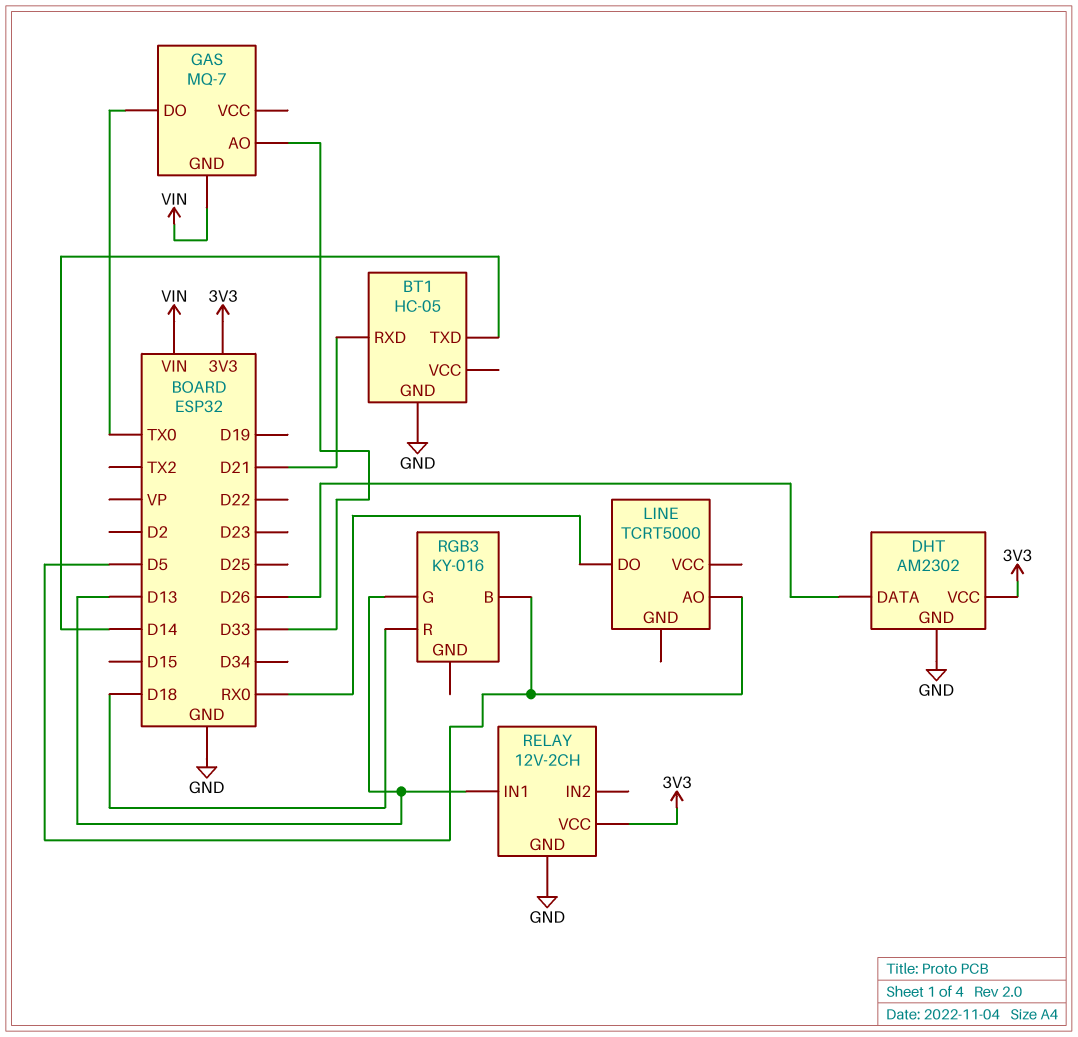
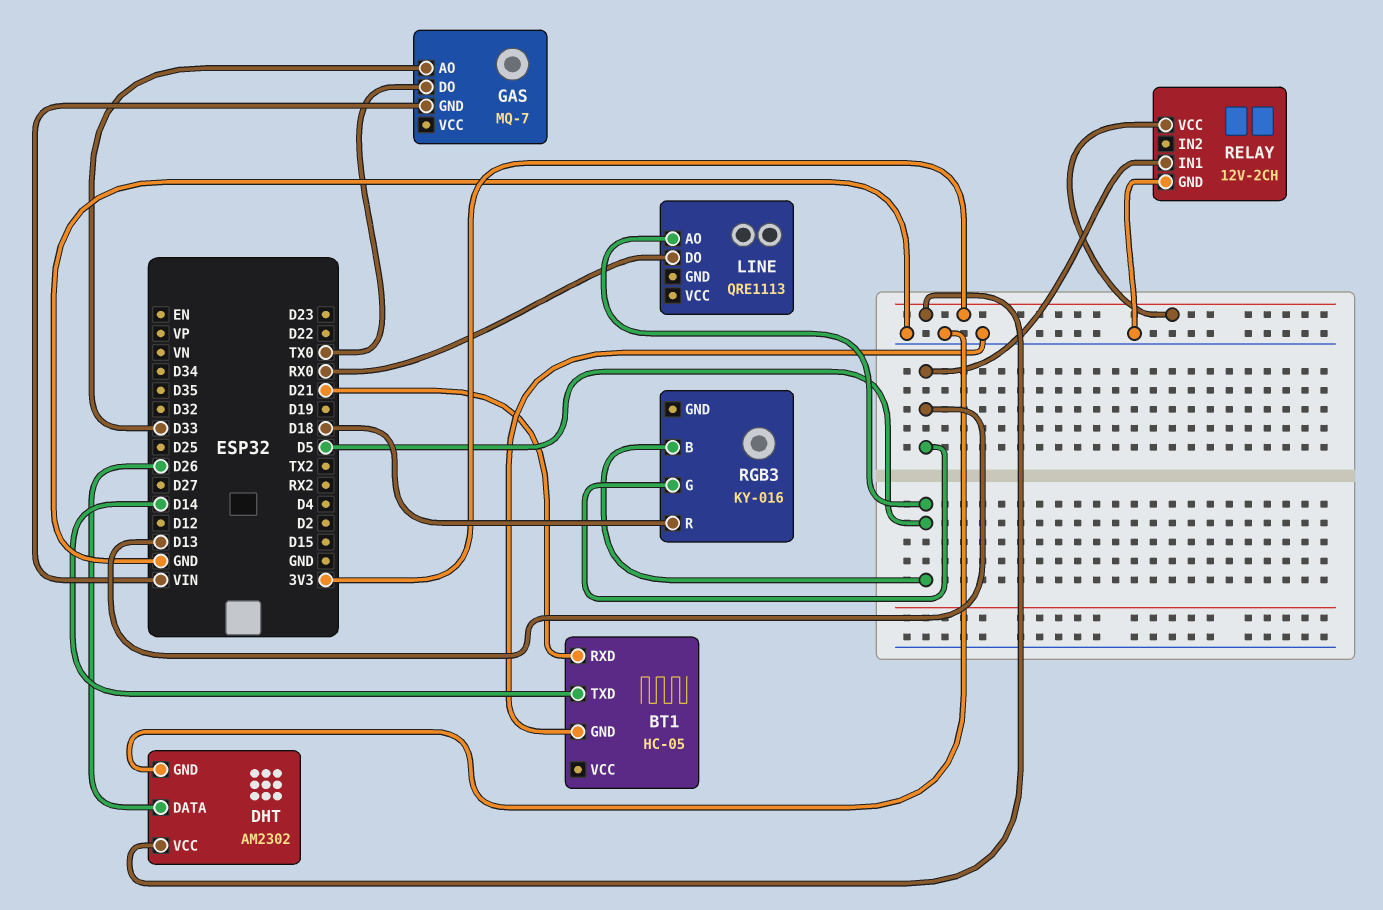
LINE: TCRT5000 -> QRE1113

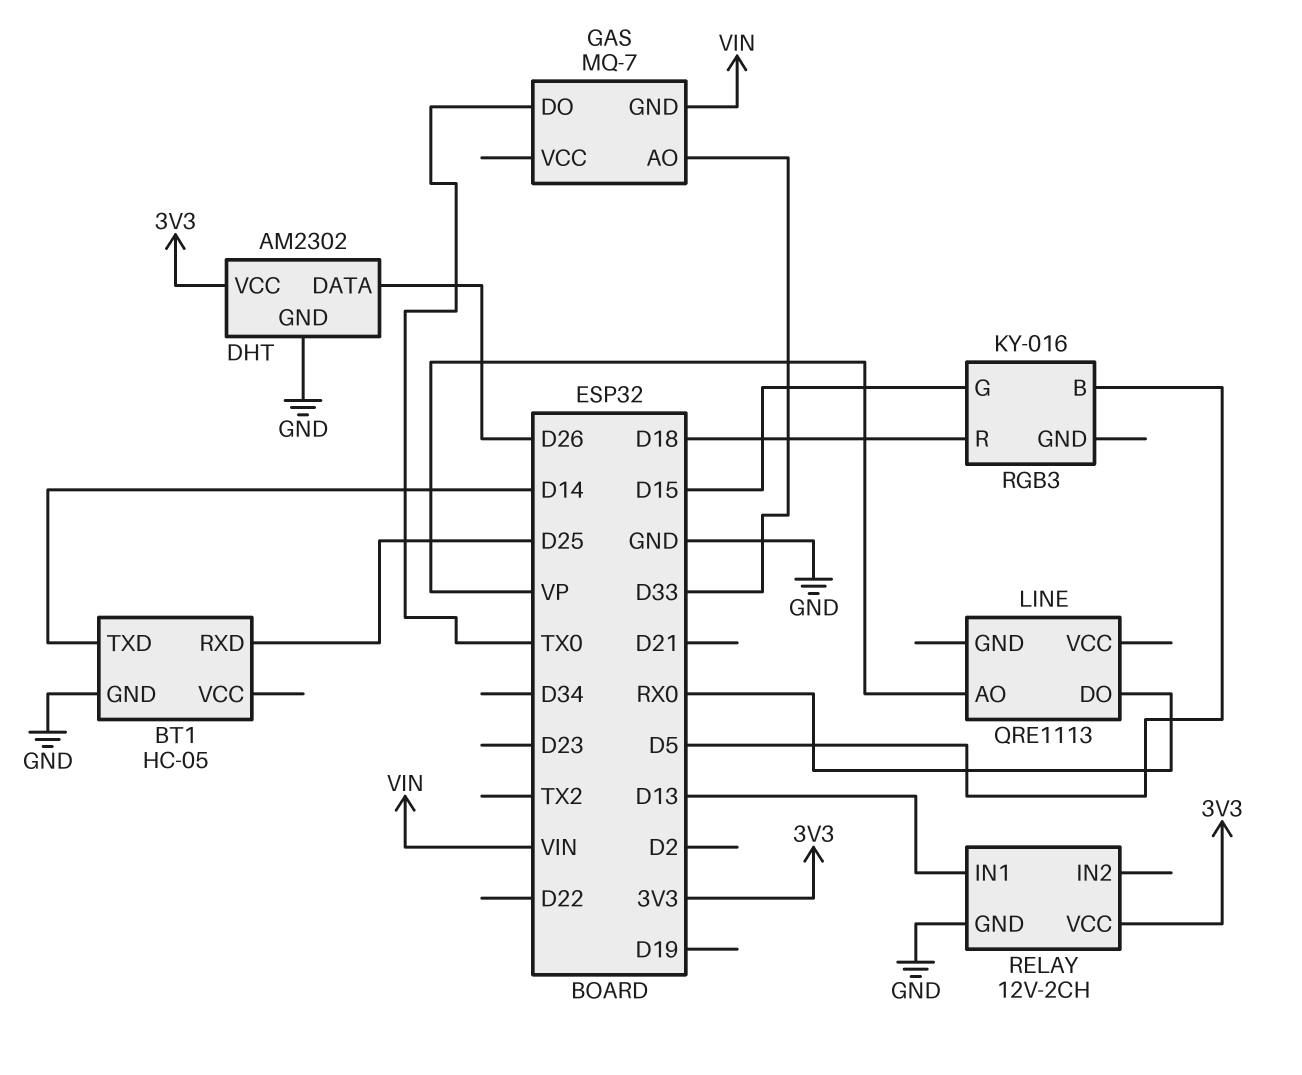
BT1 pin RXD: D21 -> D25
LINE pin AO: D5 -> VP
RGB3 pin G: D13 -> D15

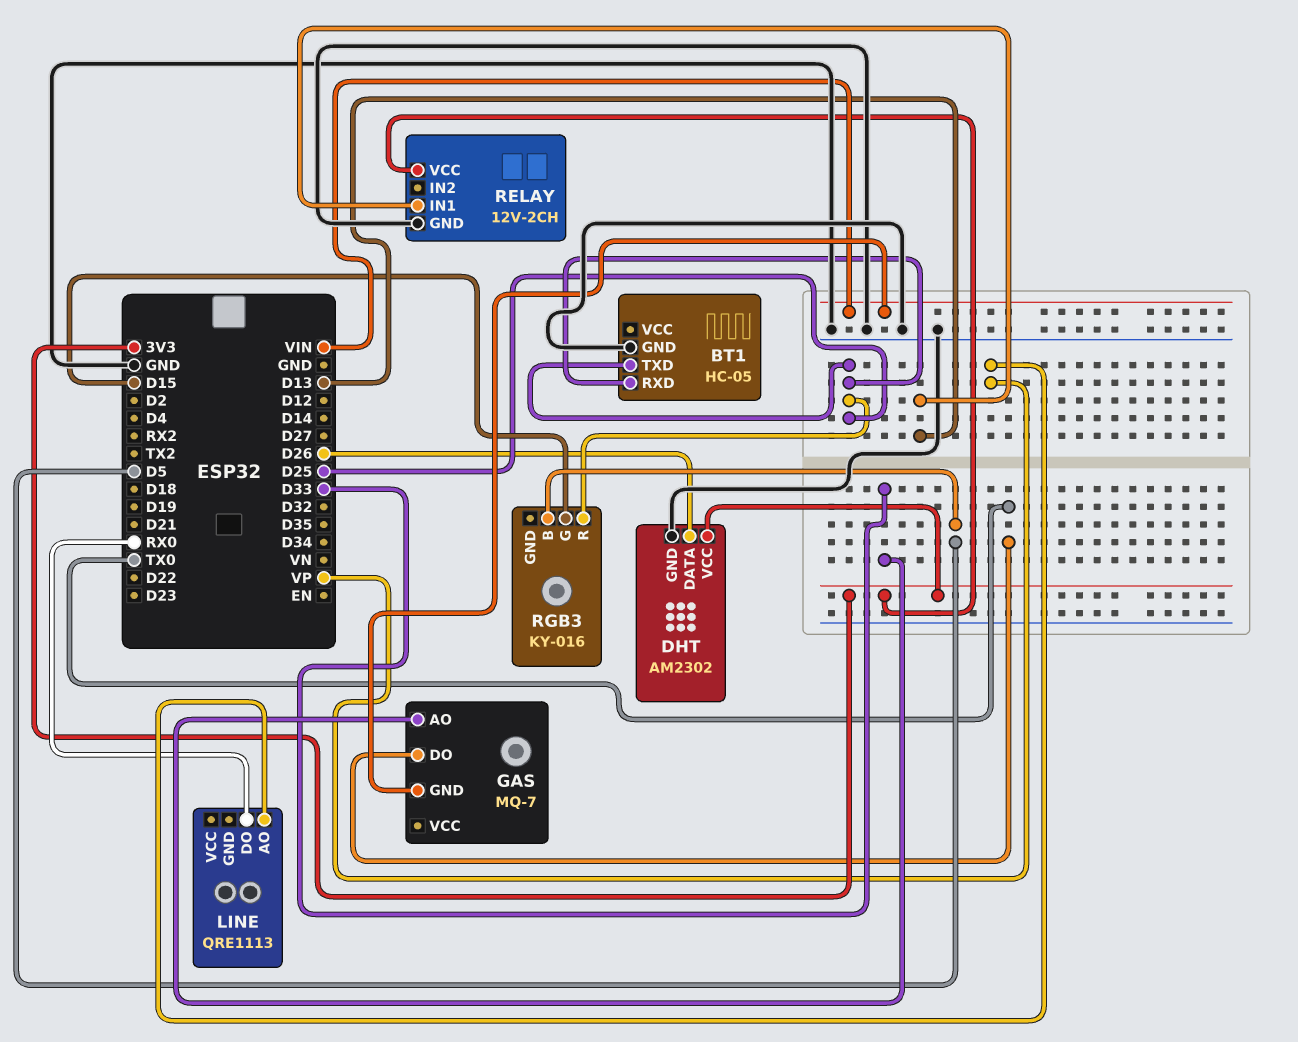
BT1 pin TXD: D14 -> D25
RGB3 pin R: D18 -> D25

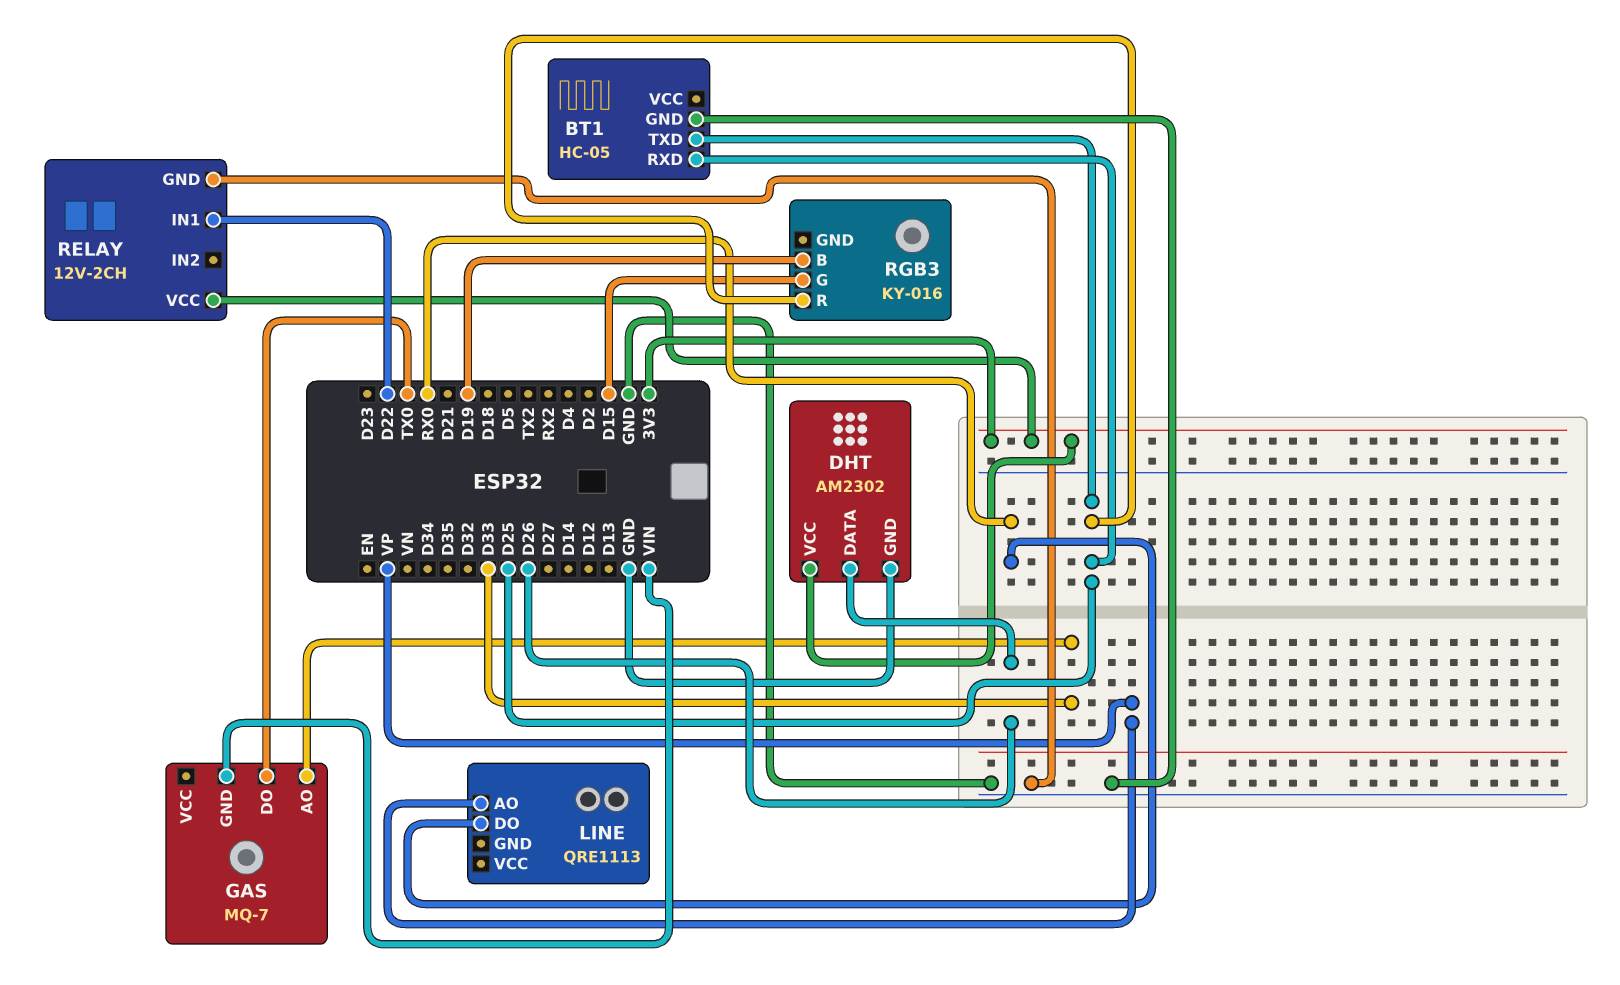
RELAY pin IN1: D13 -> D22
RGB3 pin B: D5 -> D19

